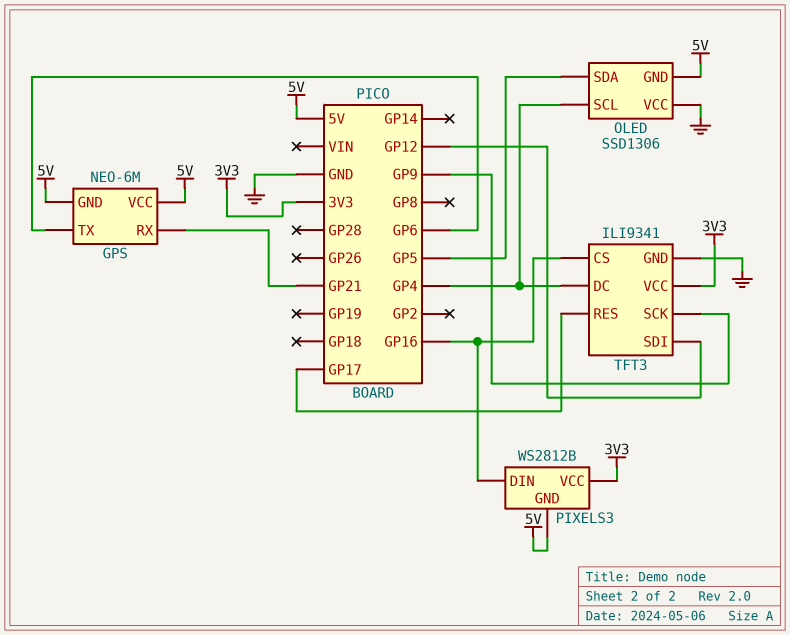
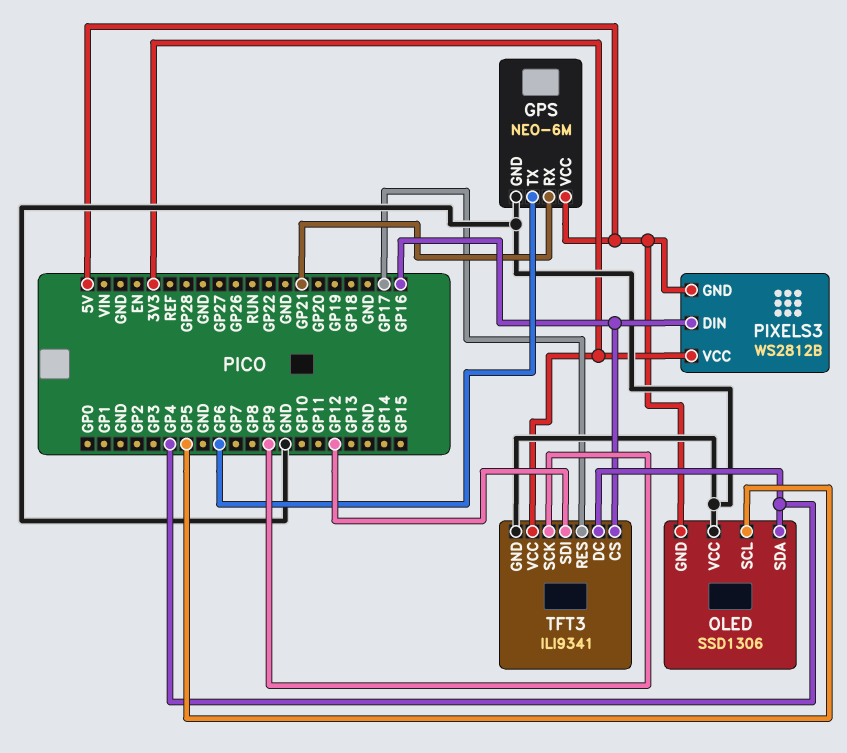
GPS pin GND: 5V -> GND
OLED pin SCL: GP4 -> GP5
OLED pin SDA: GP5 -> GP4

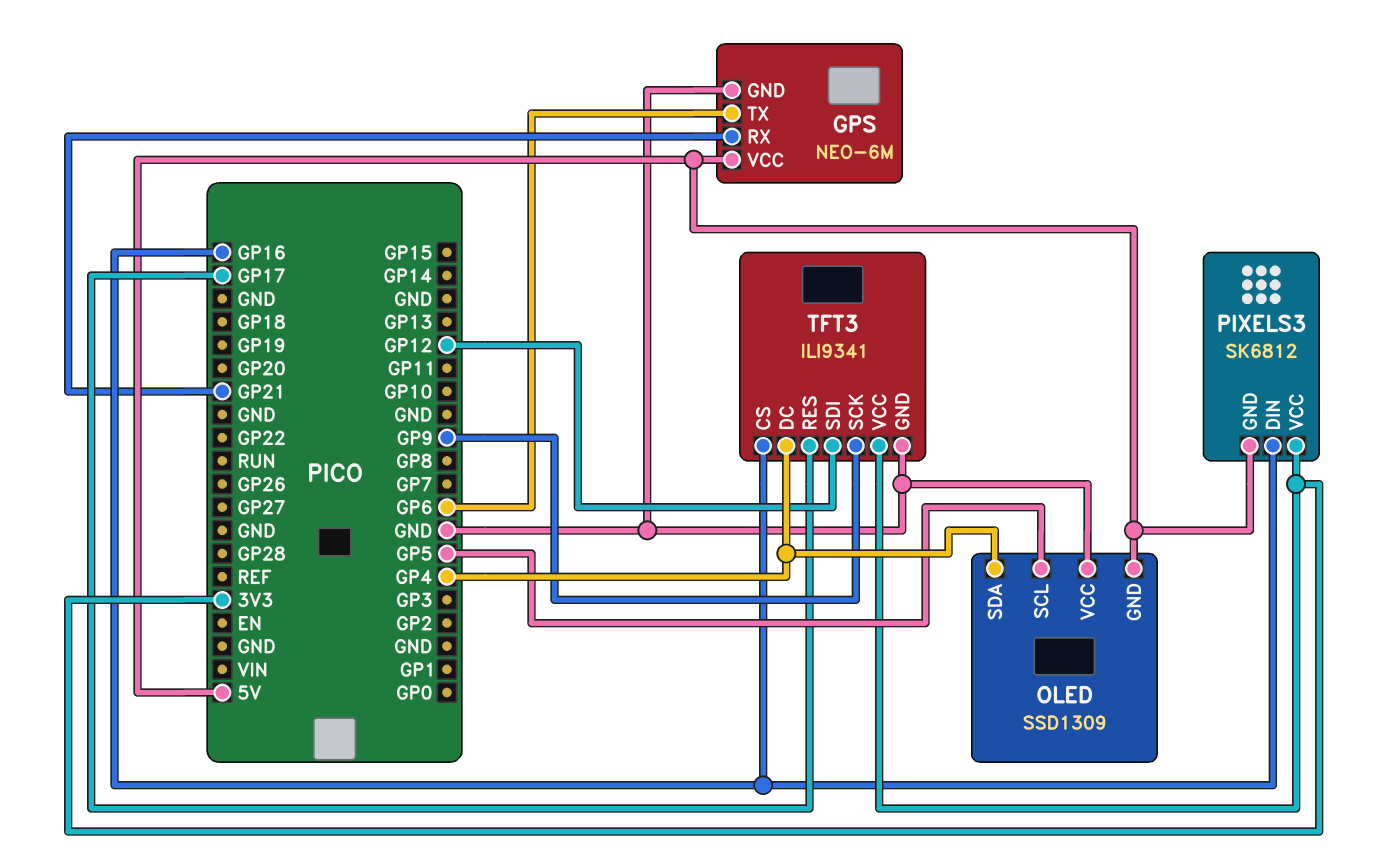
OLED: SSD1306 -> SSD1309
PIXELS3: WS2812B -> SK6812

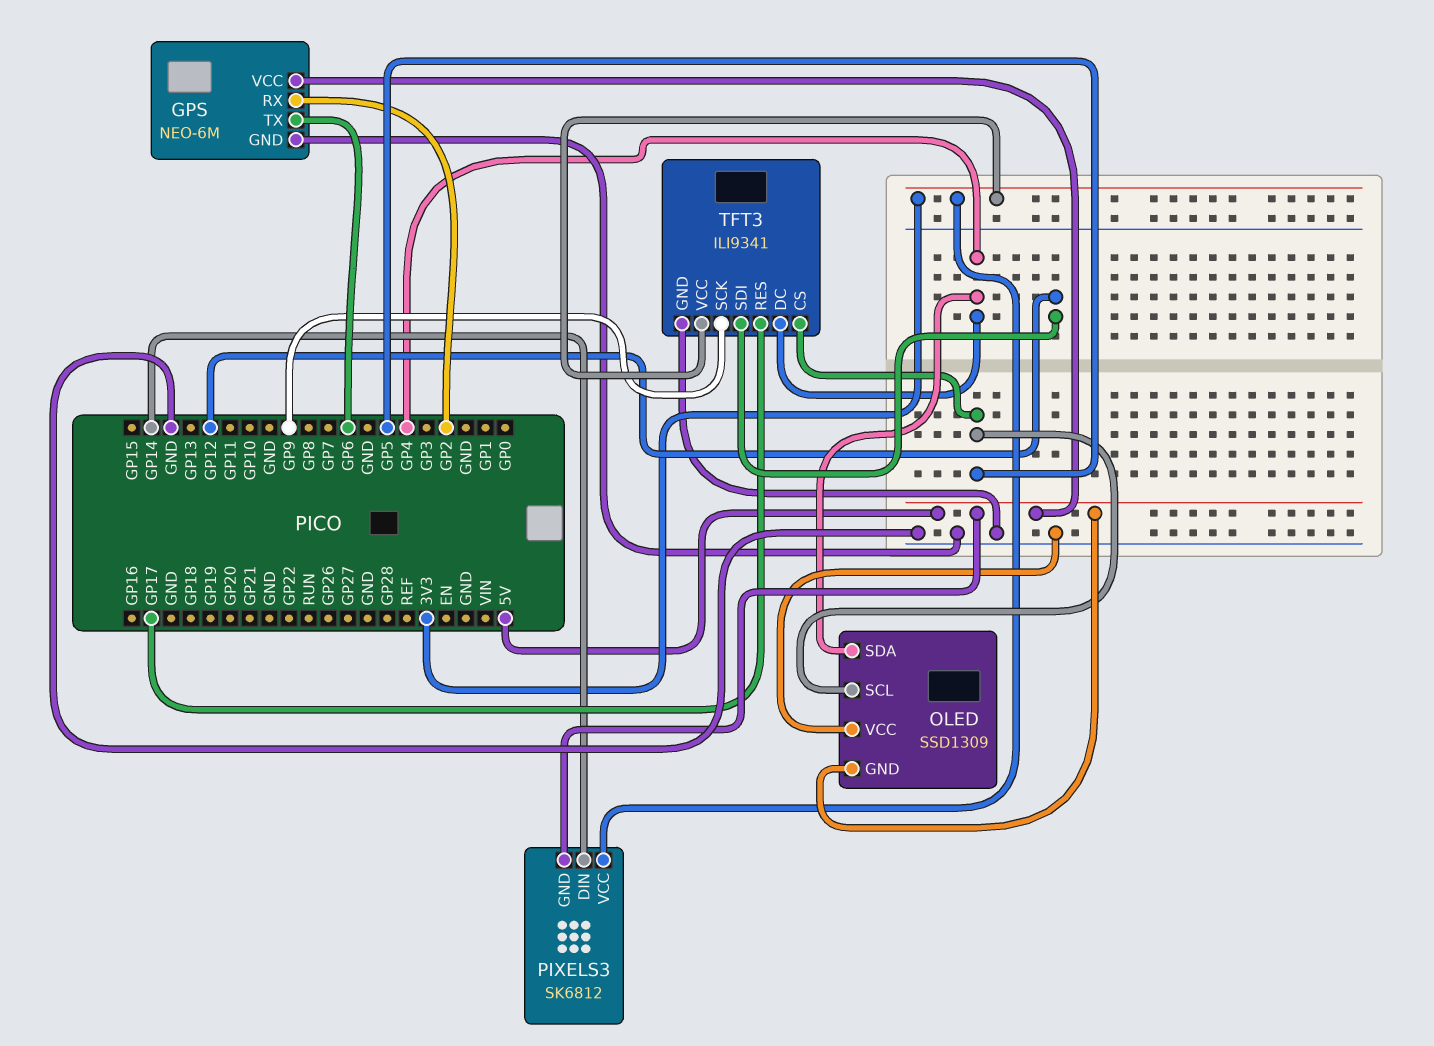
GPS pin RX: GP21 -> GP2
PIXELS3 pin DIN: GP16 -> GP14
TFT3 pin CS: GP16 -> GP5

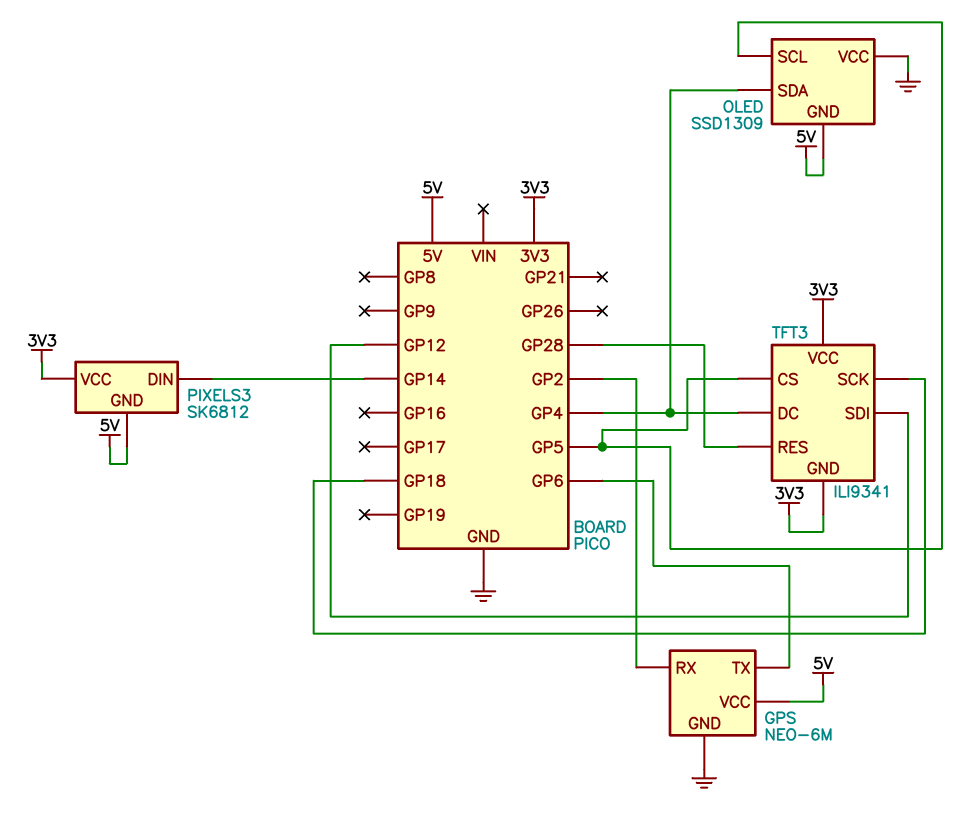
TFT3 pin GND: GND -> 3V3
TFT3 pin RES: GP17 -> GP28
TFT3 pin SCK: GP9 -> GP18

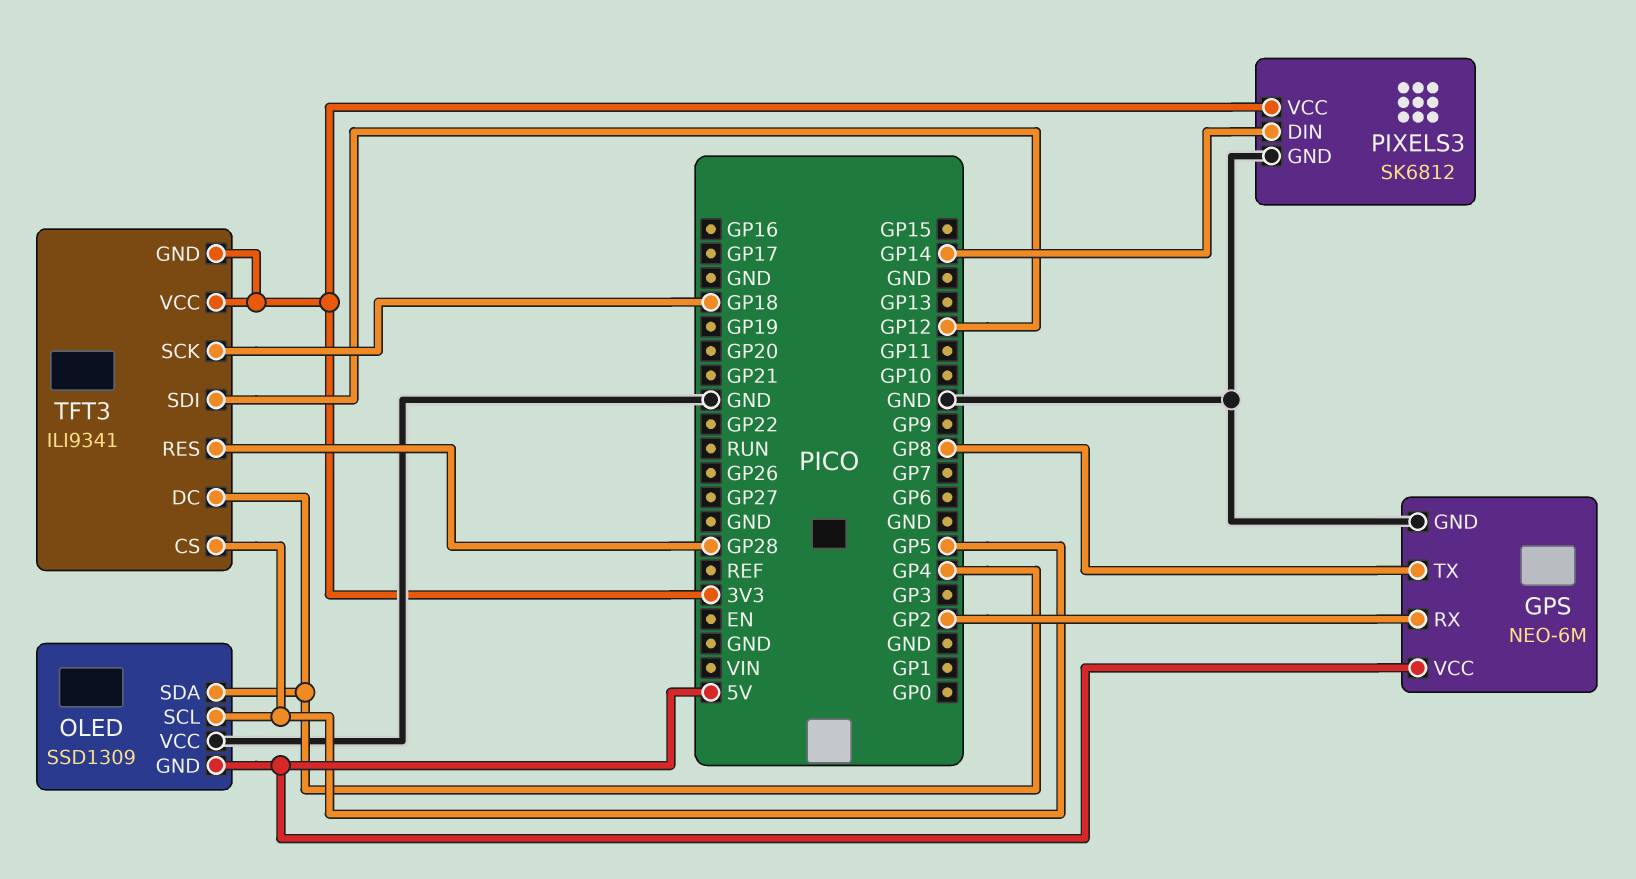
GPS pin TX: GP6 -> GP8
PIXELS3 pin GND: 5V -> GND

